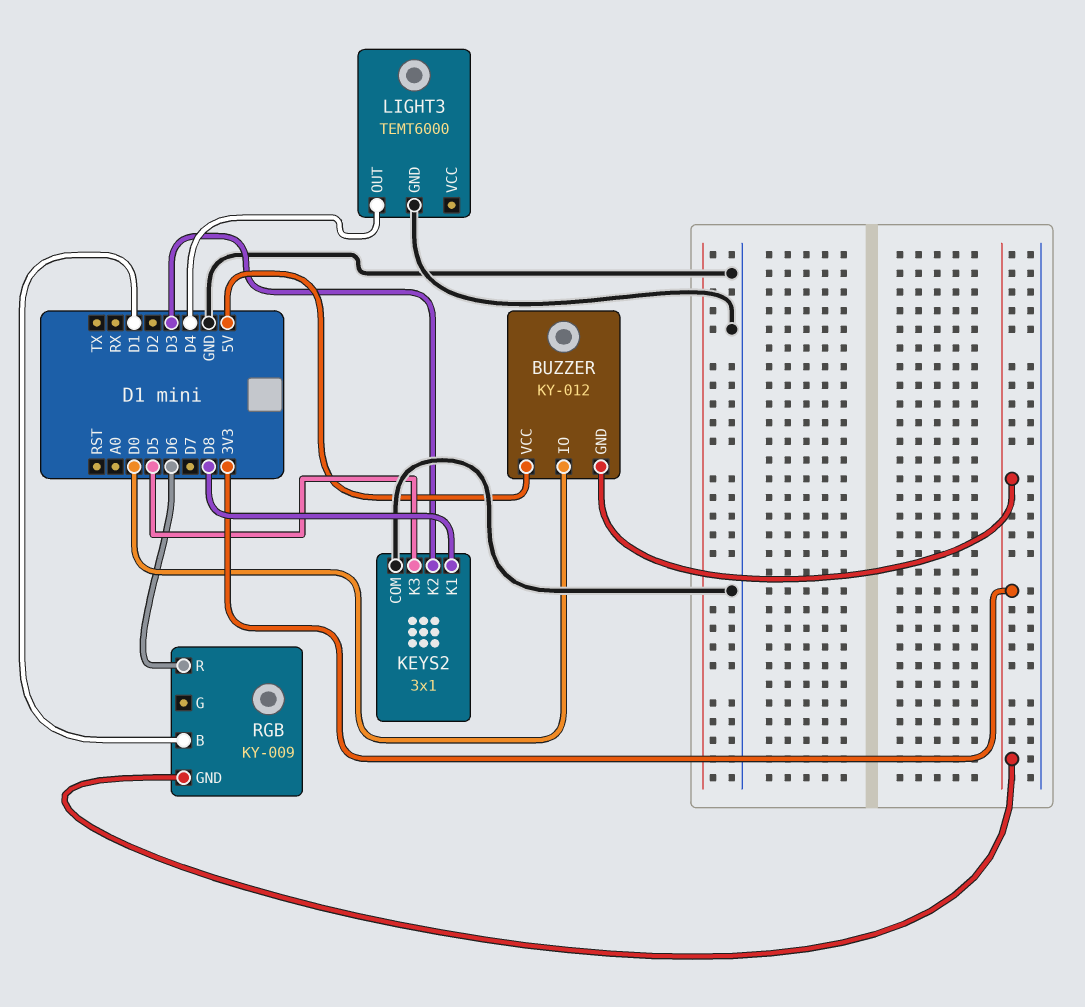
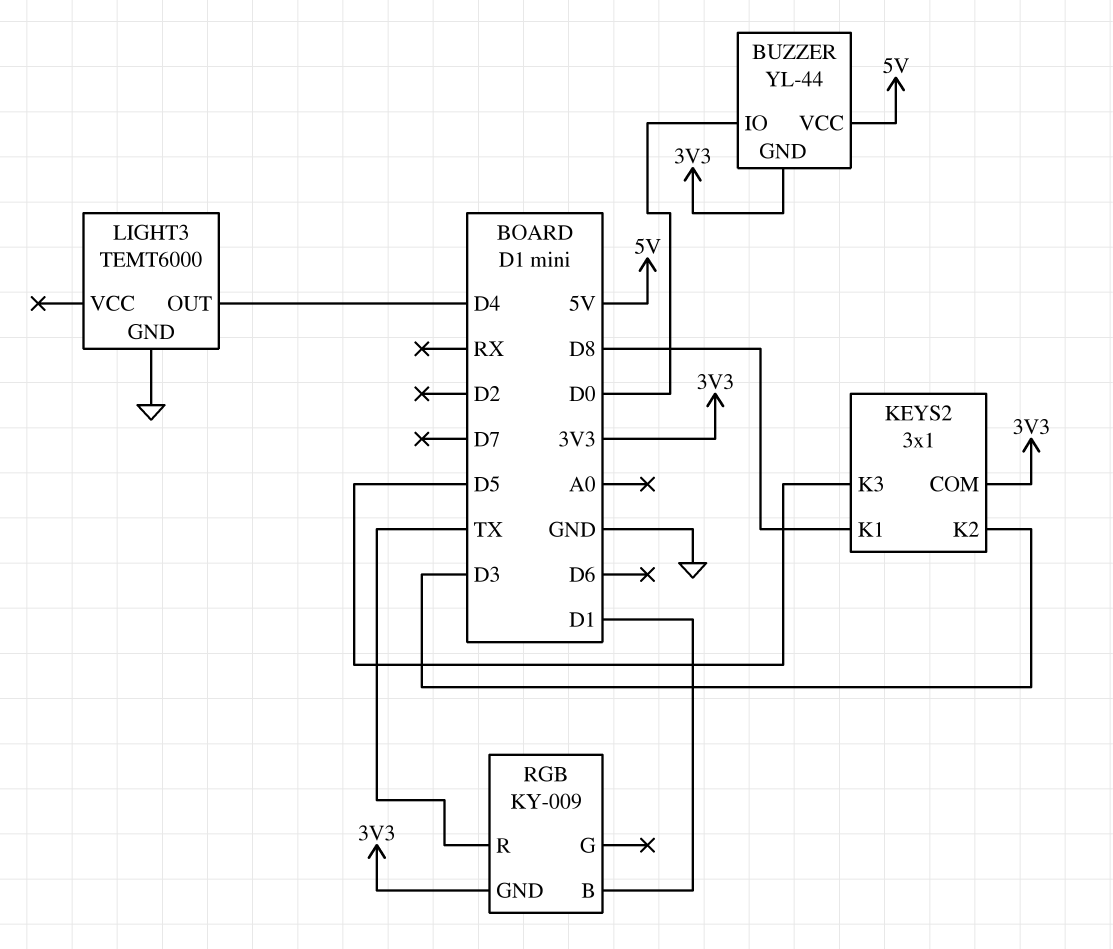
BUZZER: KY-012 -> YL-44
KEYS2 pin COM: GND -> 3V3
RGB pin R: D6 -> TX

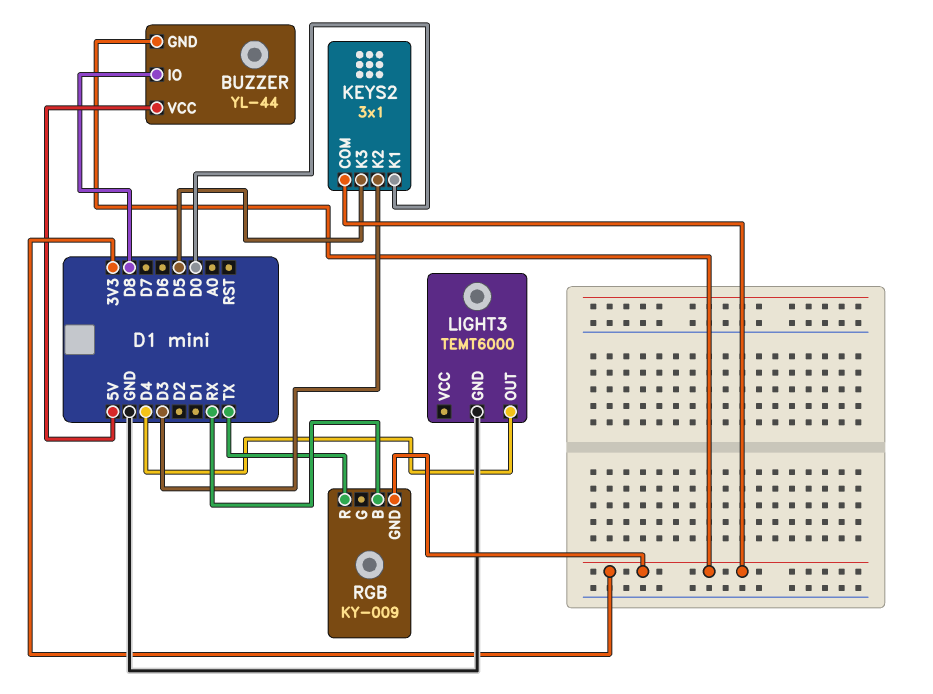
BUZZER pin IO: D0 -> D8
KEYS2 pin K1: D8 -> D0
RGB pin B: D1 -> RX

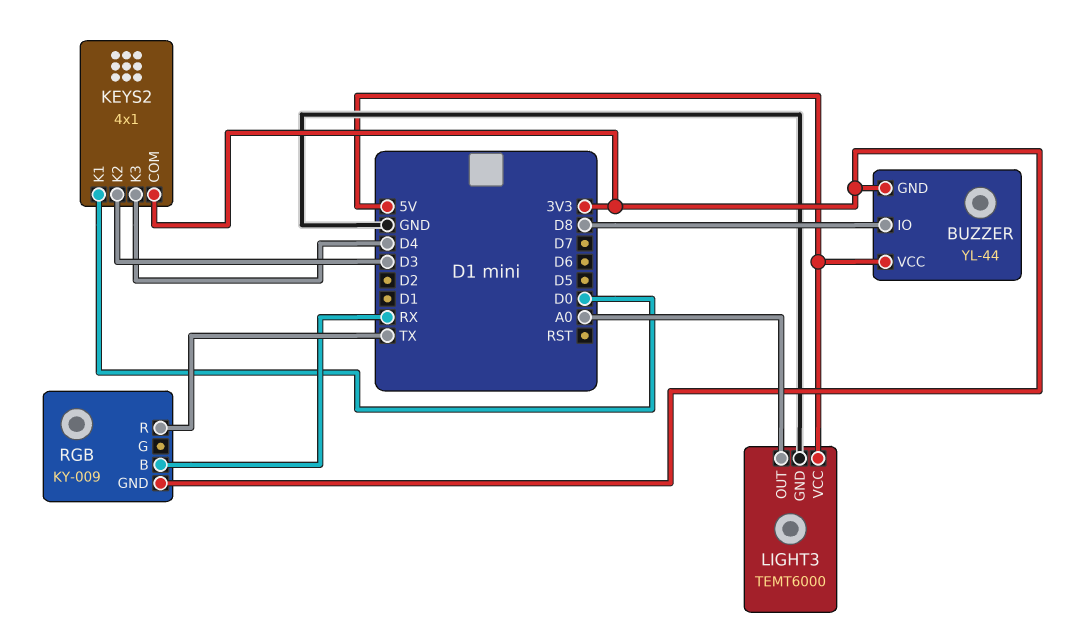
KEYS2: 3x1 -> 4x1
KEYS2 pin K3: D5 -> D4
LIGHT3 pin OUT: D4 -> A0
LIGHT3 pin VCC: none -> 5V

